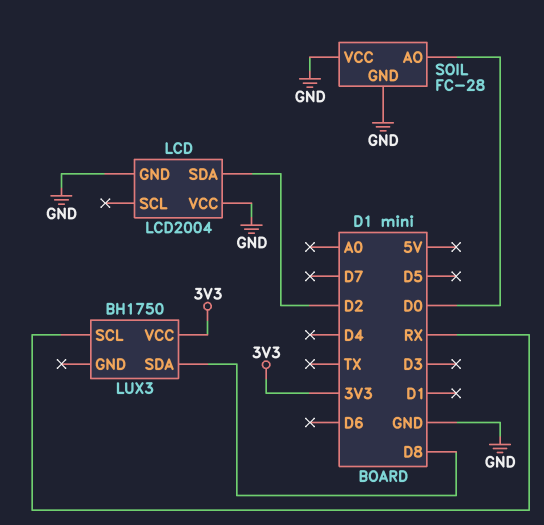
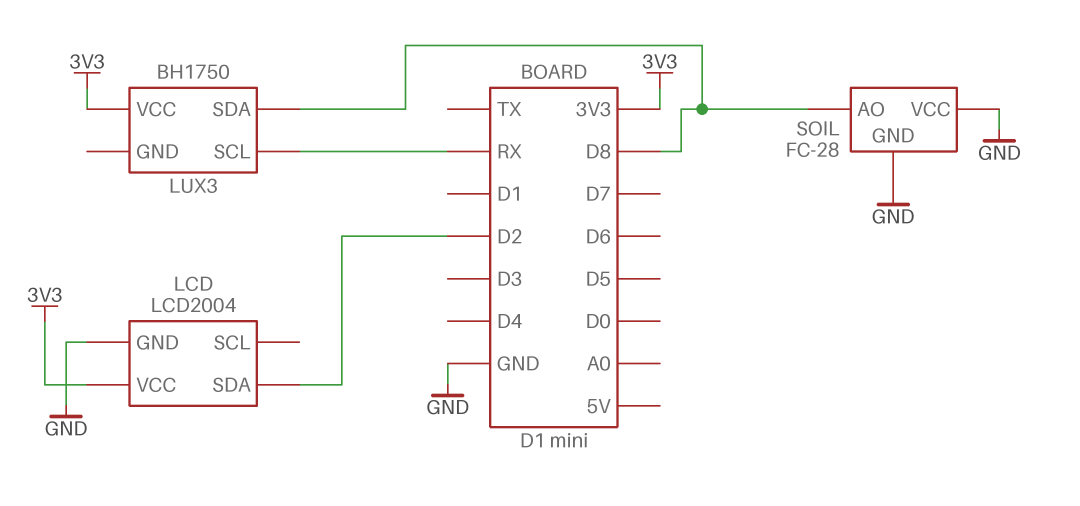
LCD pin VCC: GND -> 3V3
SOIL pin AO: D0 -> D8

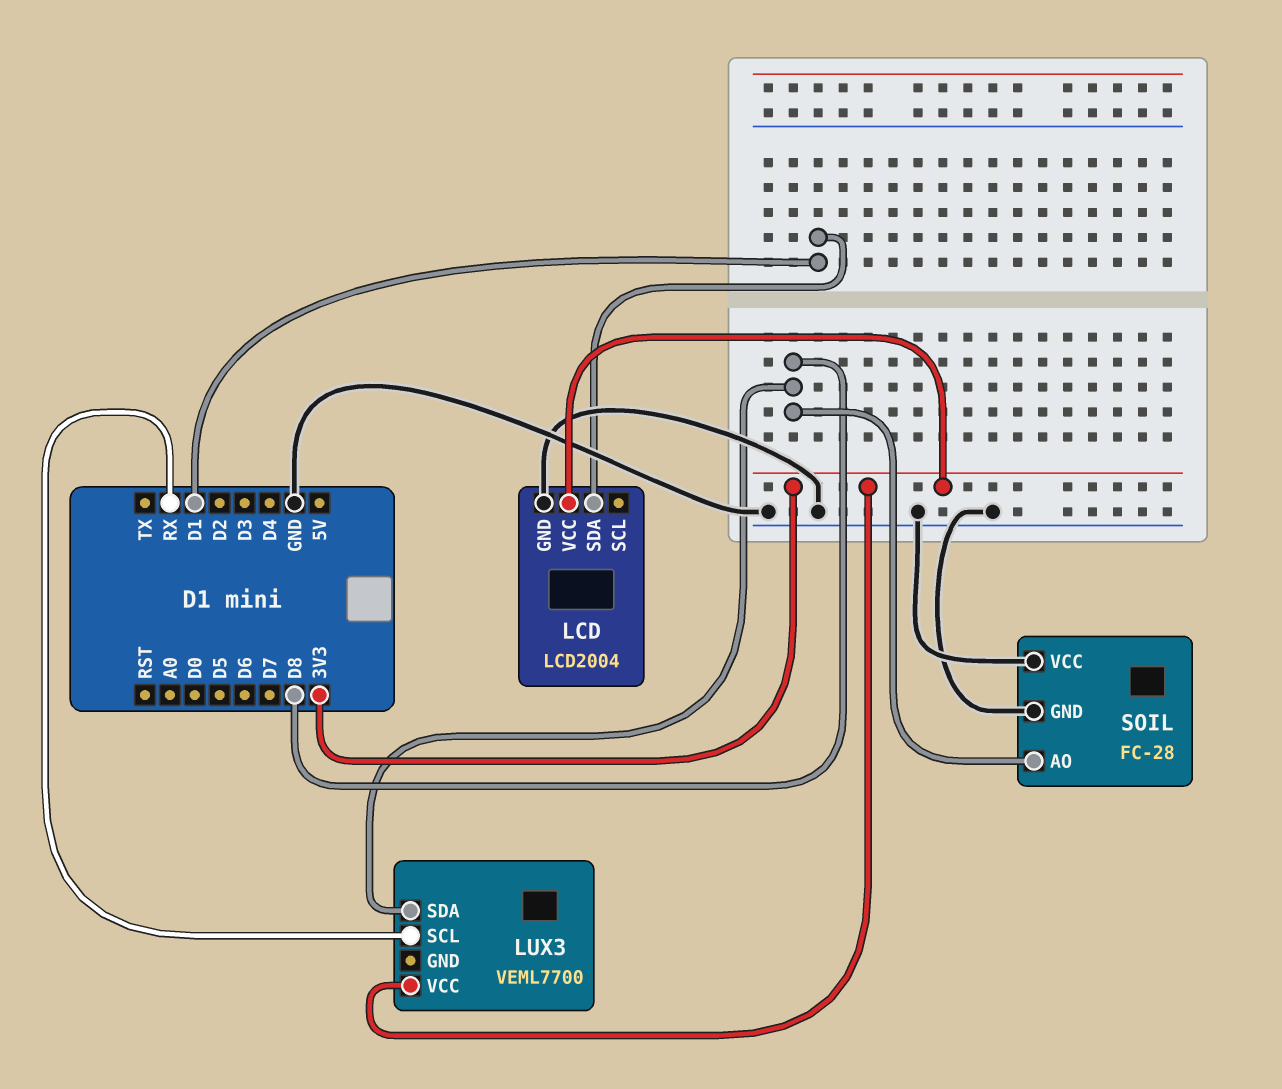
LCD pin SDA: D2 -> D1
LUX3: BH1750 -> VEML7700

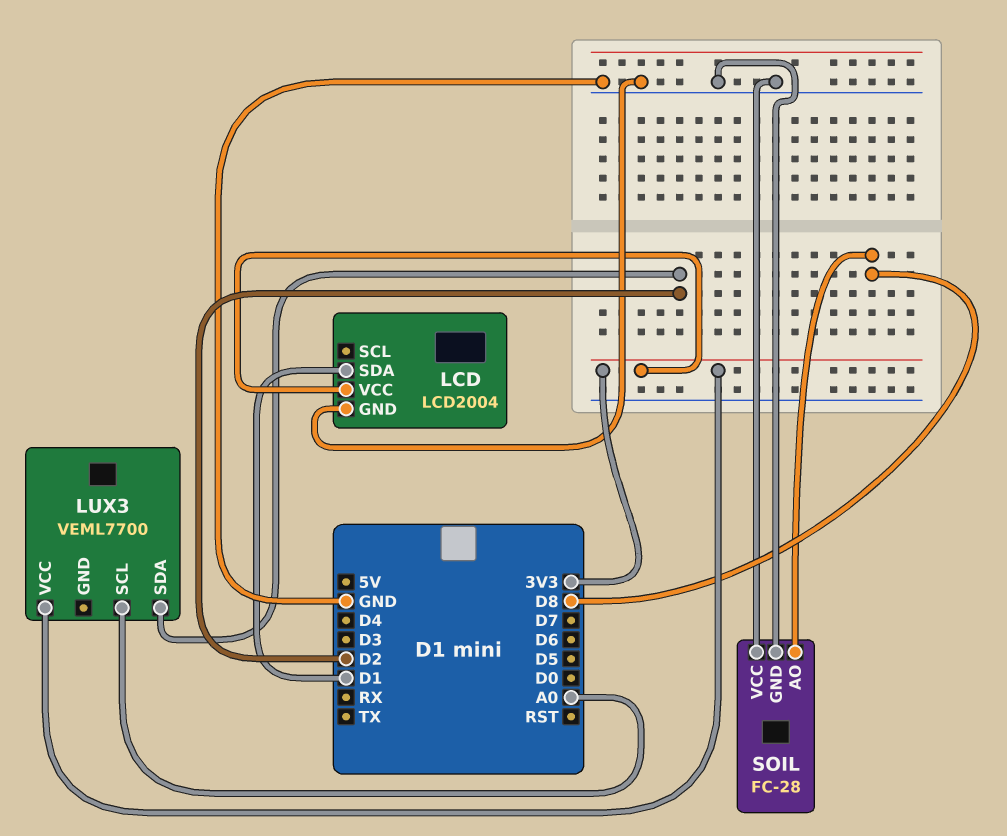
LUX3 pin SCL: RX -> A0
LUX3 pin SDA: D8 -> D2

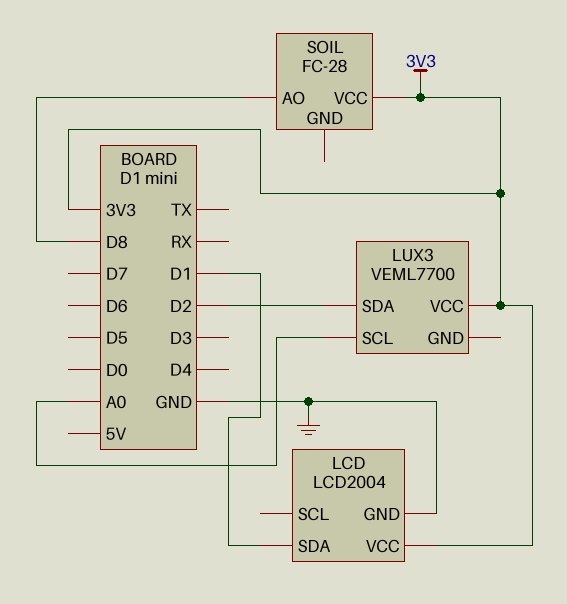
SOIL pin GND: GND -> none
SOIL pin VCC: GND -> 3V3

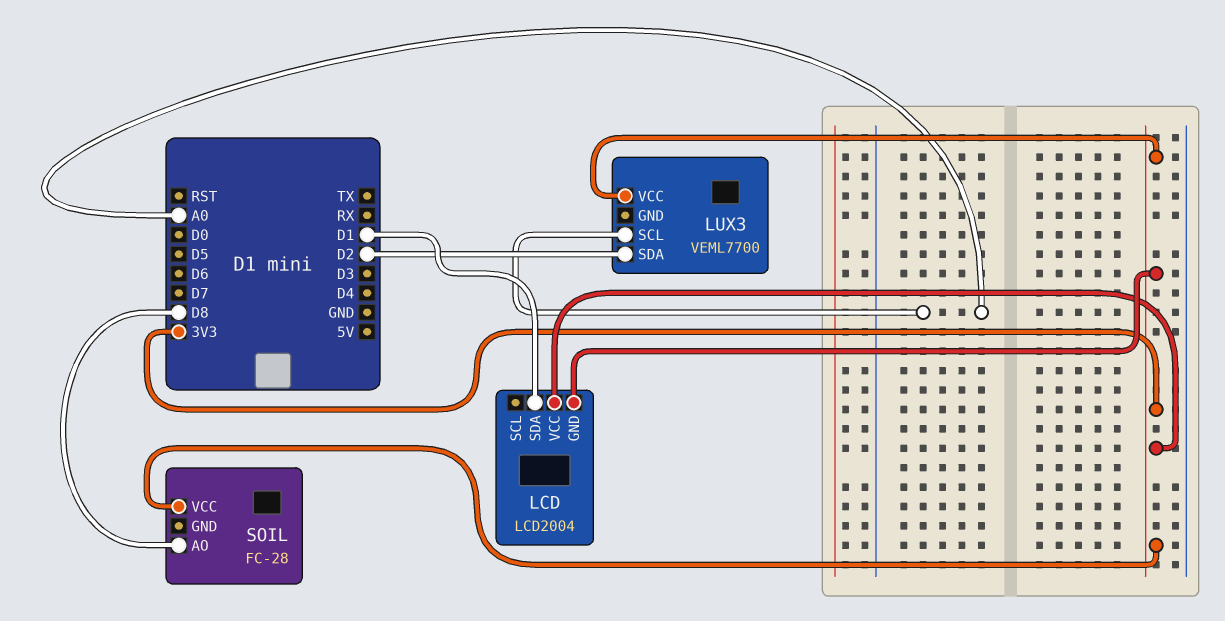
LCD pin GND: GND -> 3V3

